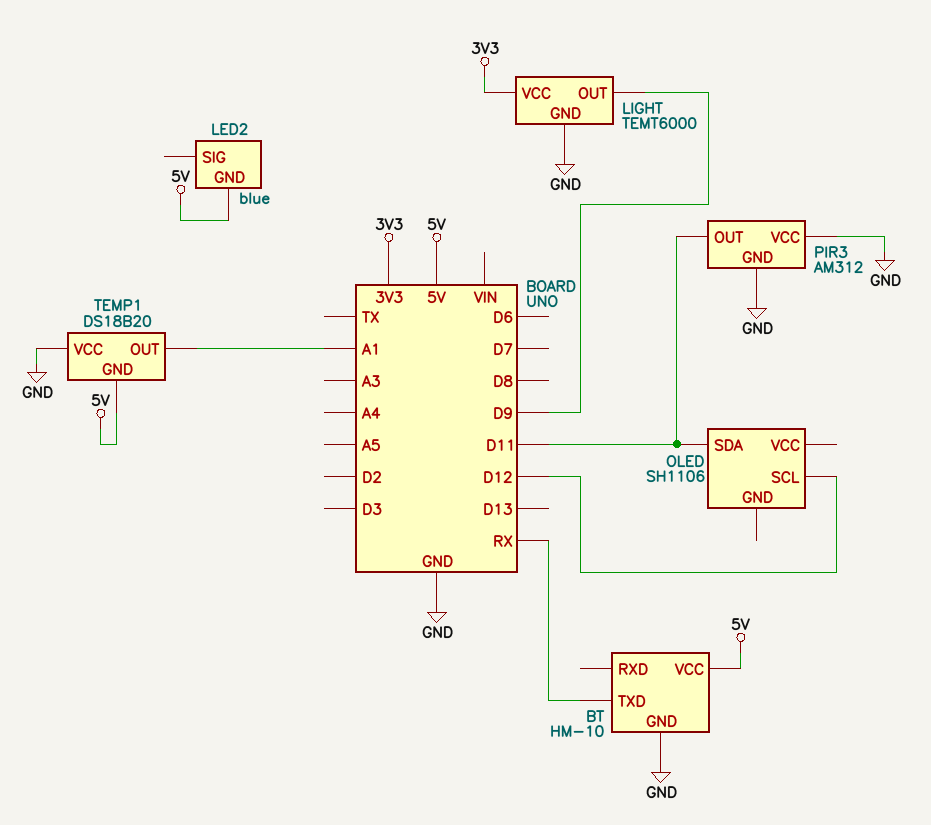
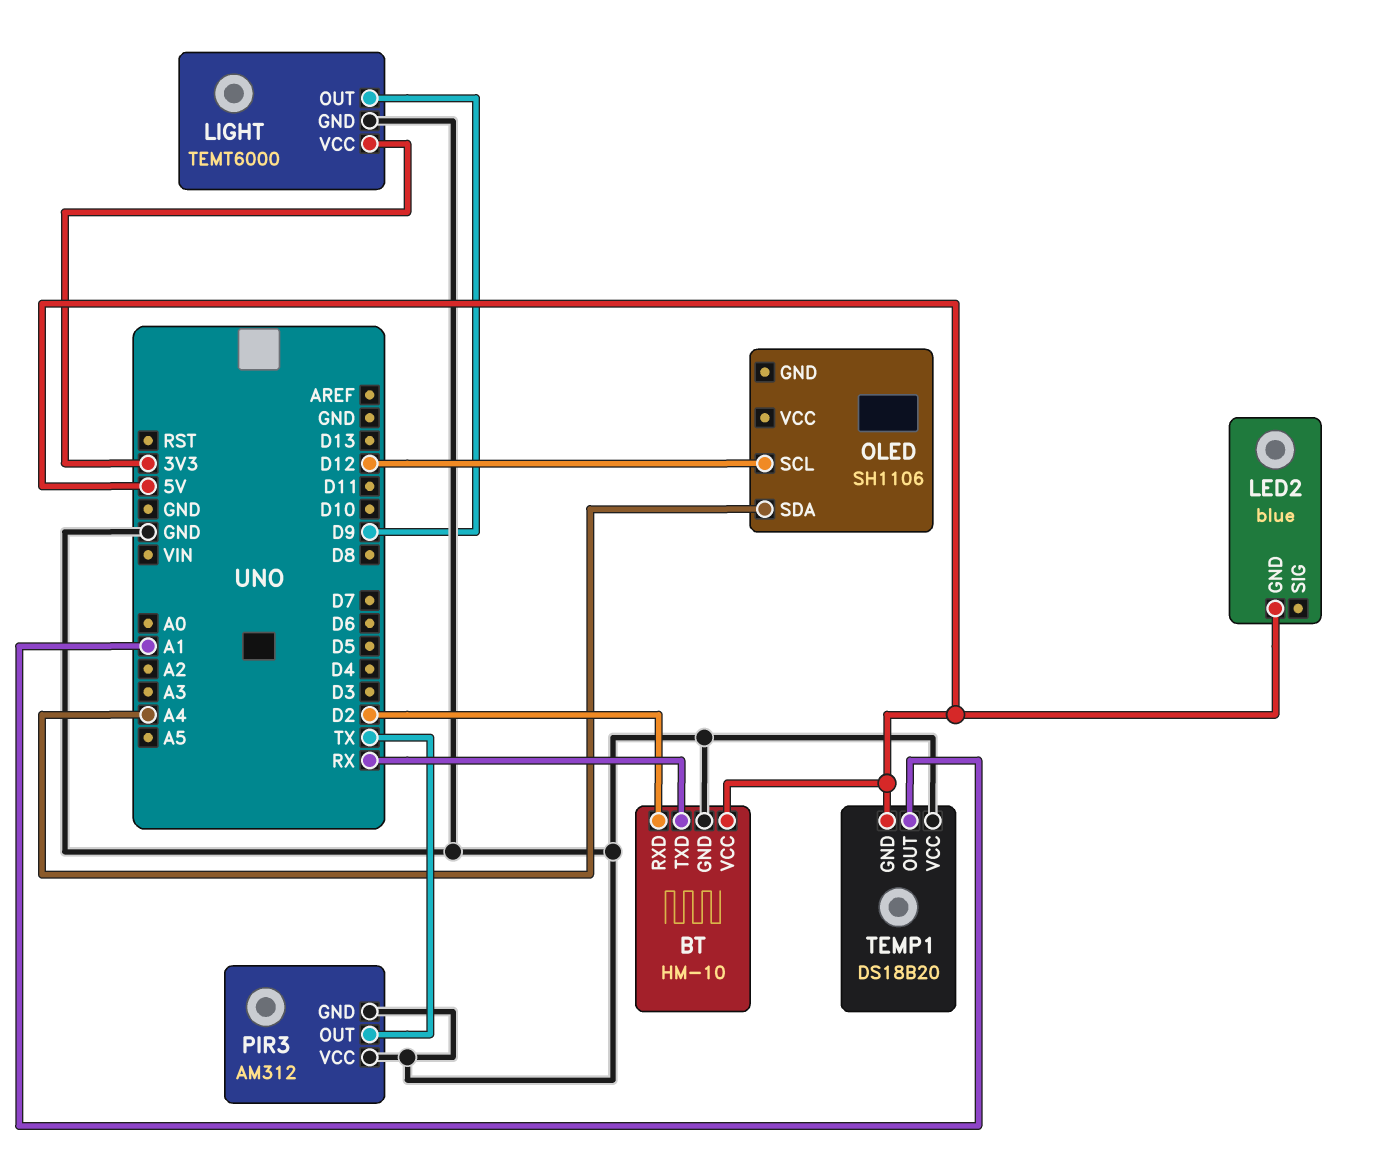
BT pin RXD: none -> D2
OLED pin SDA: D11 -> A4
PIR3 pin OUT: D11 -> TX

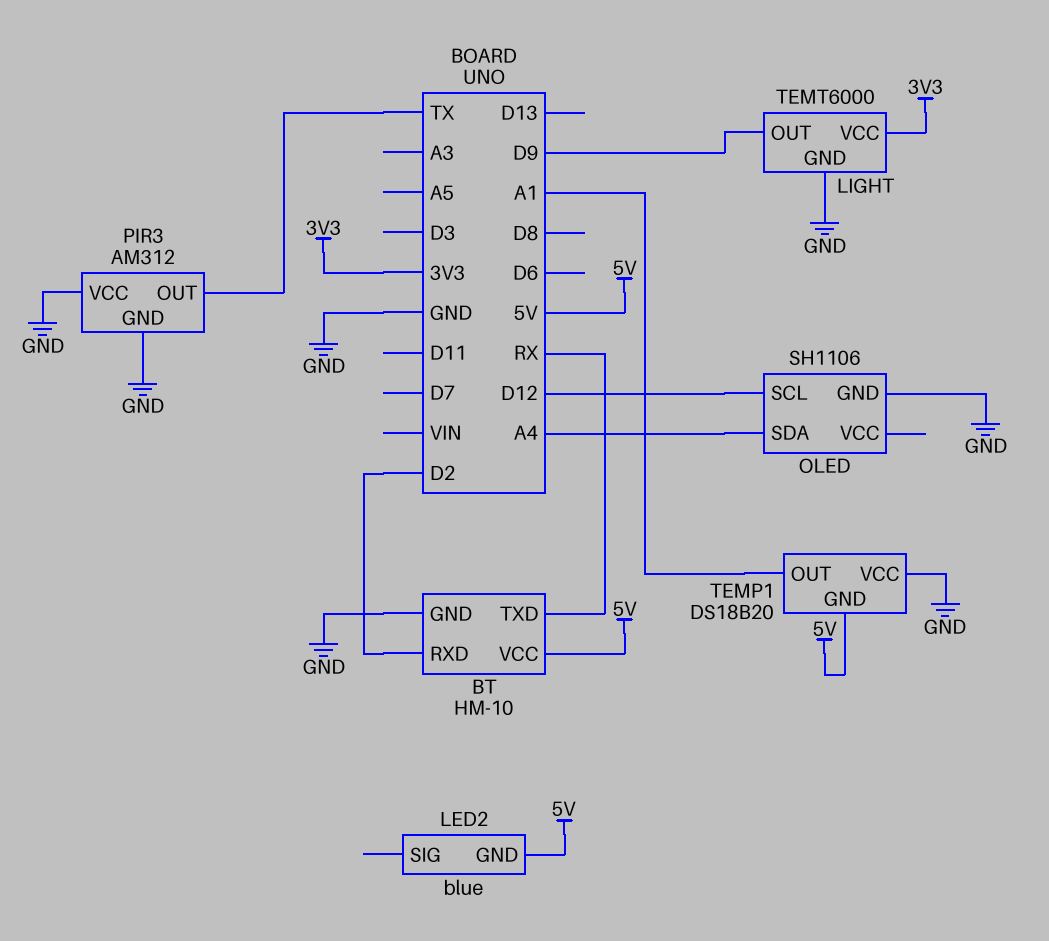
OLED pin GND: none -> GND

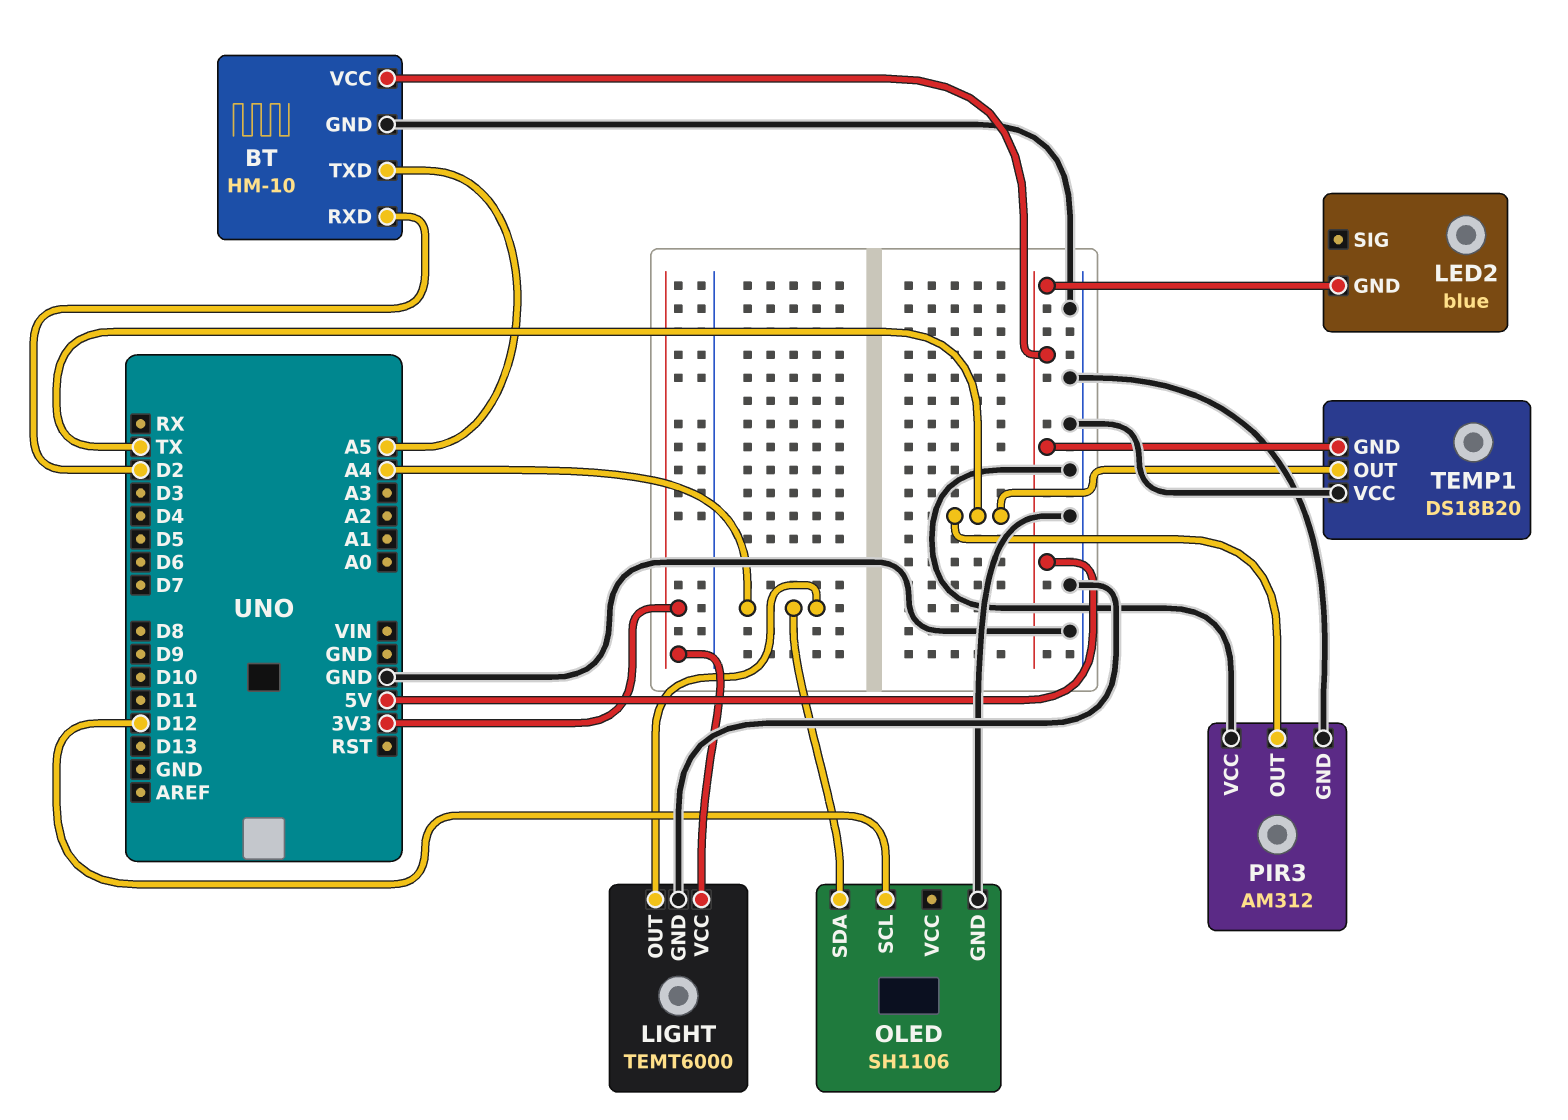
BT pin TXD: RX -> A5
LIGHT pin OUT: D9 -> A4
TEMP1 pin OUT: A1 -> TX

